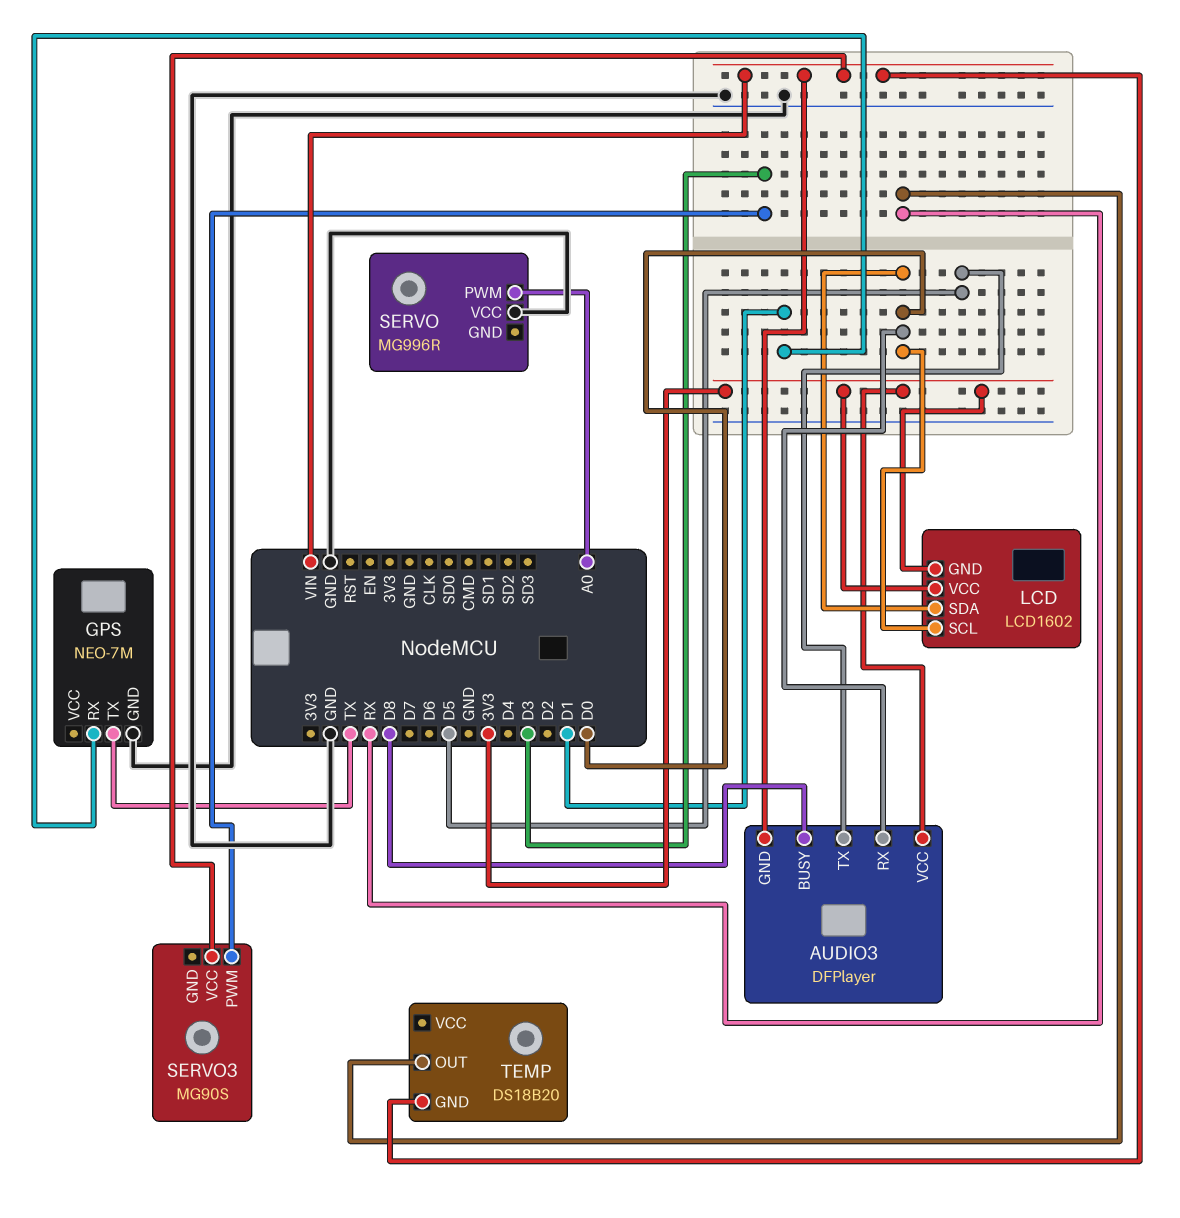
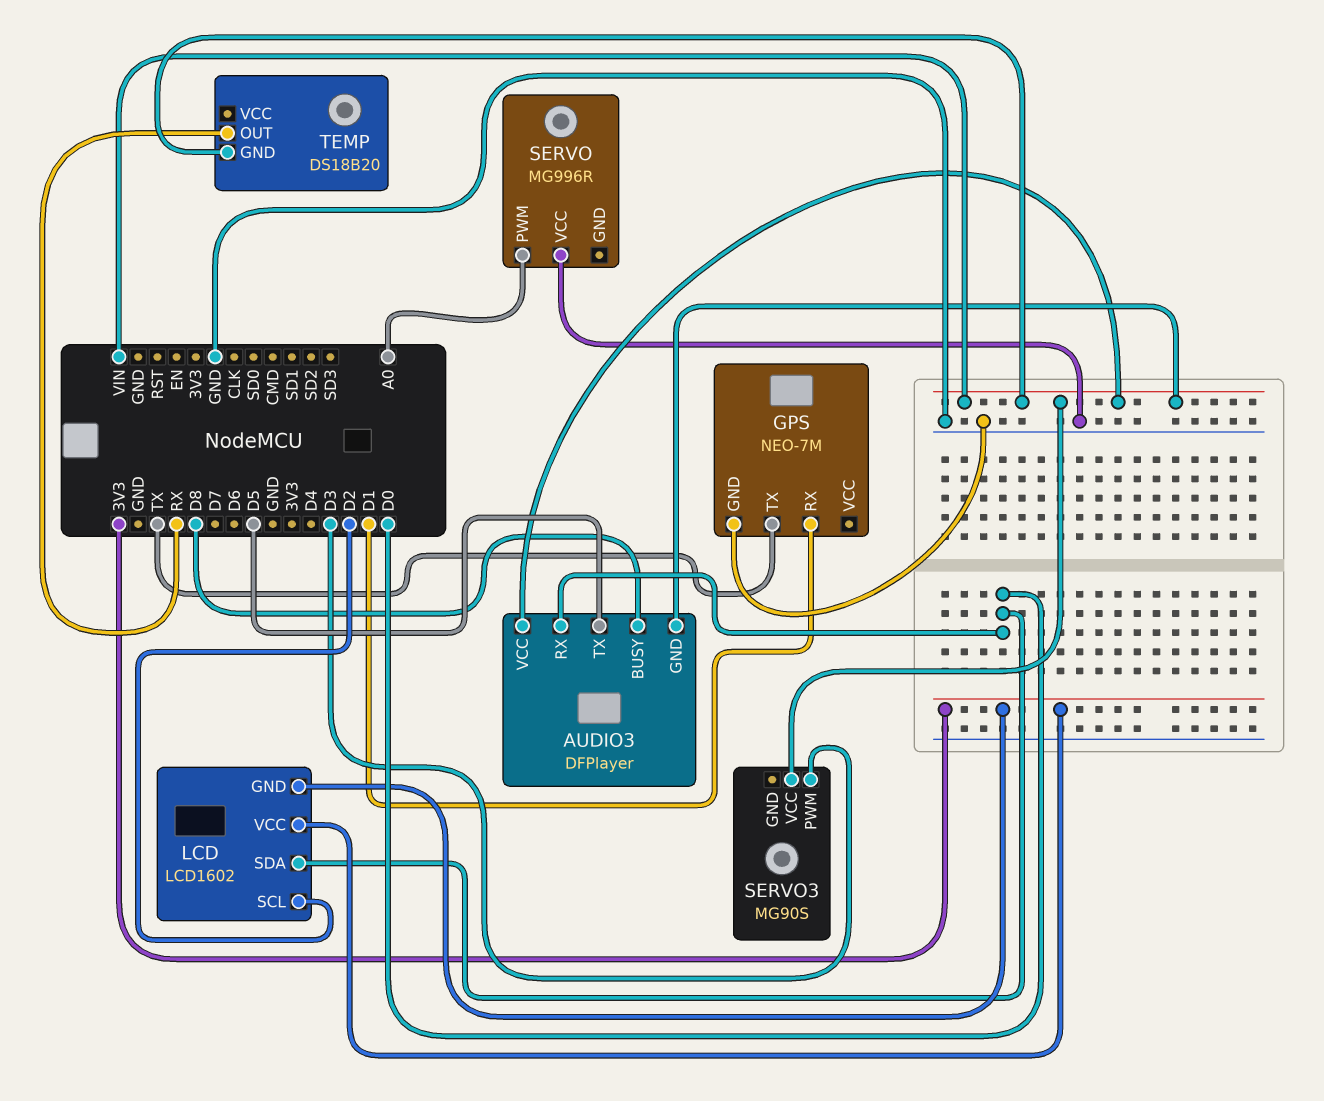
AUDIO3 pin VCC: 3V3 -> VIN
LCD pin SCL: D0 -> D2

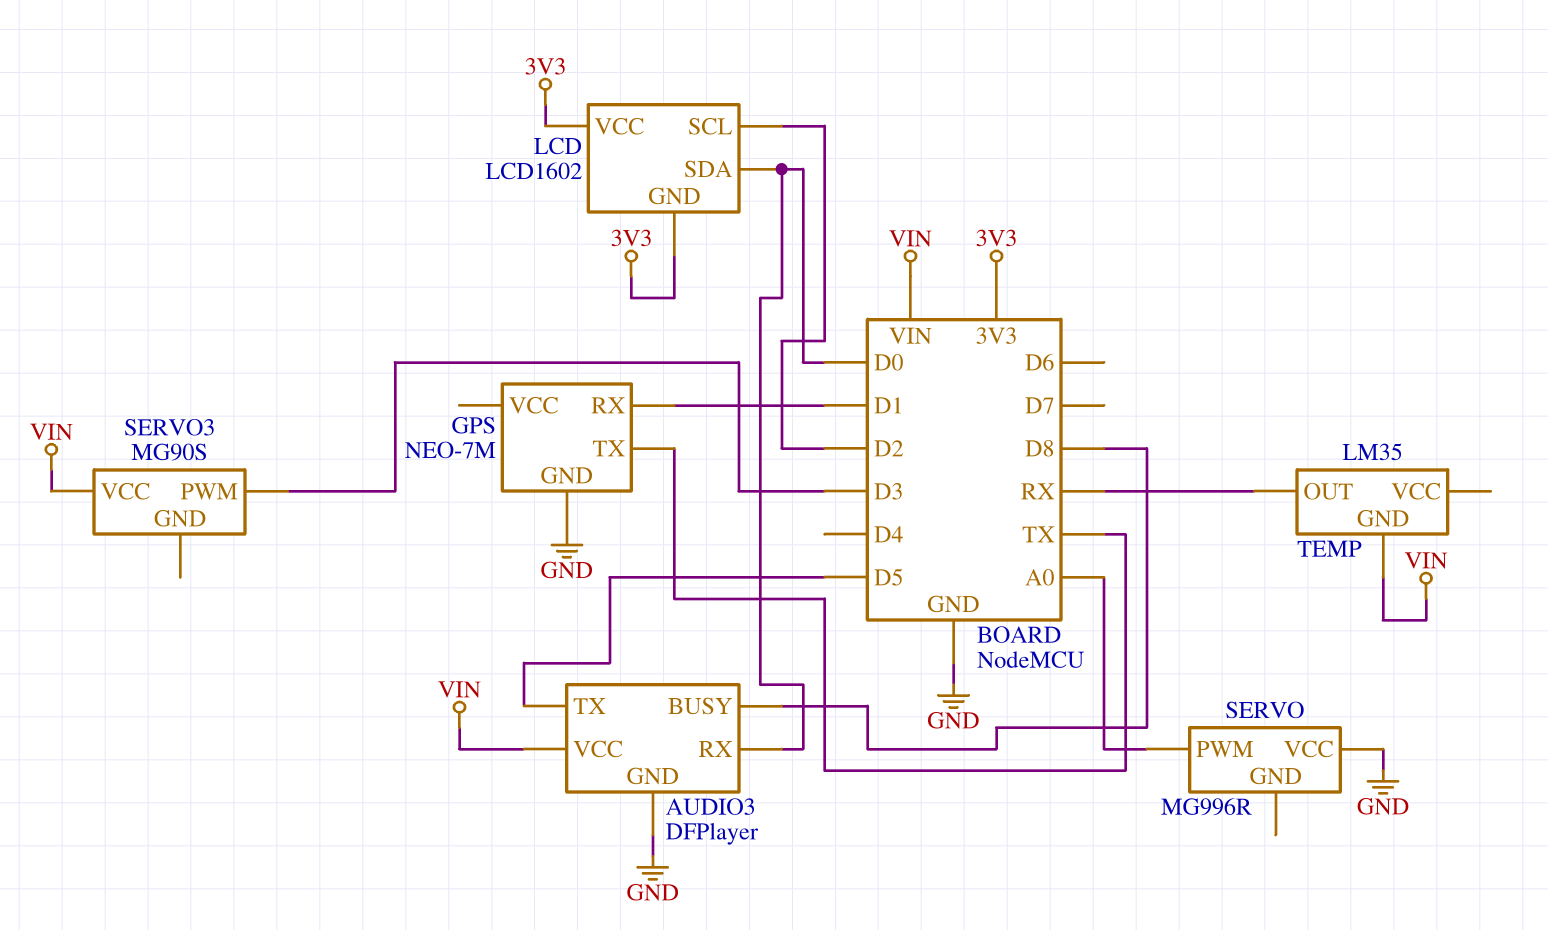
AUDIO3 pin GND: VIN -> GND
TEMP: DS18B20 -> LM35

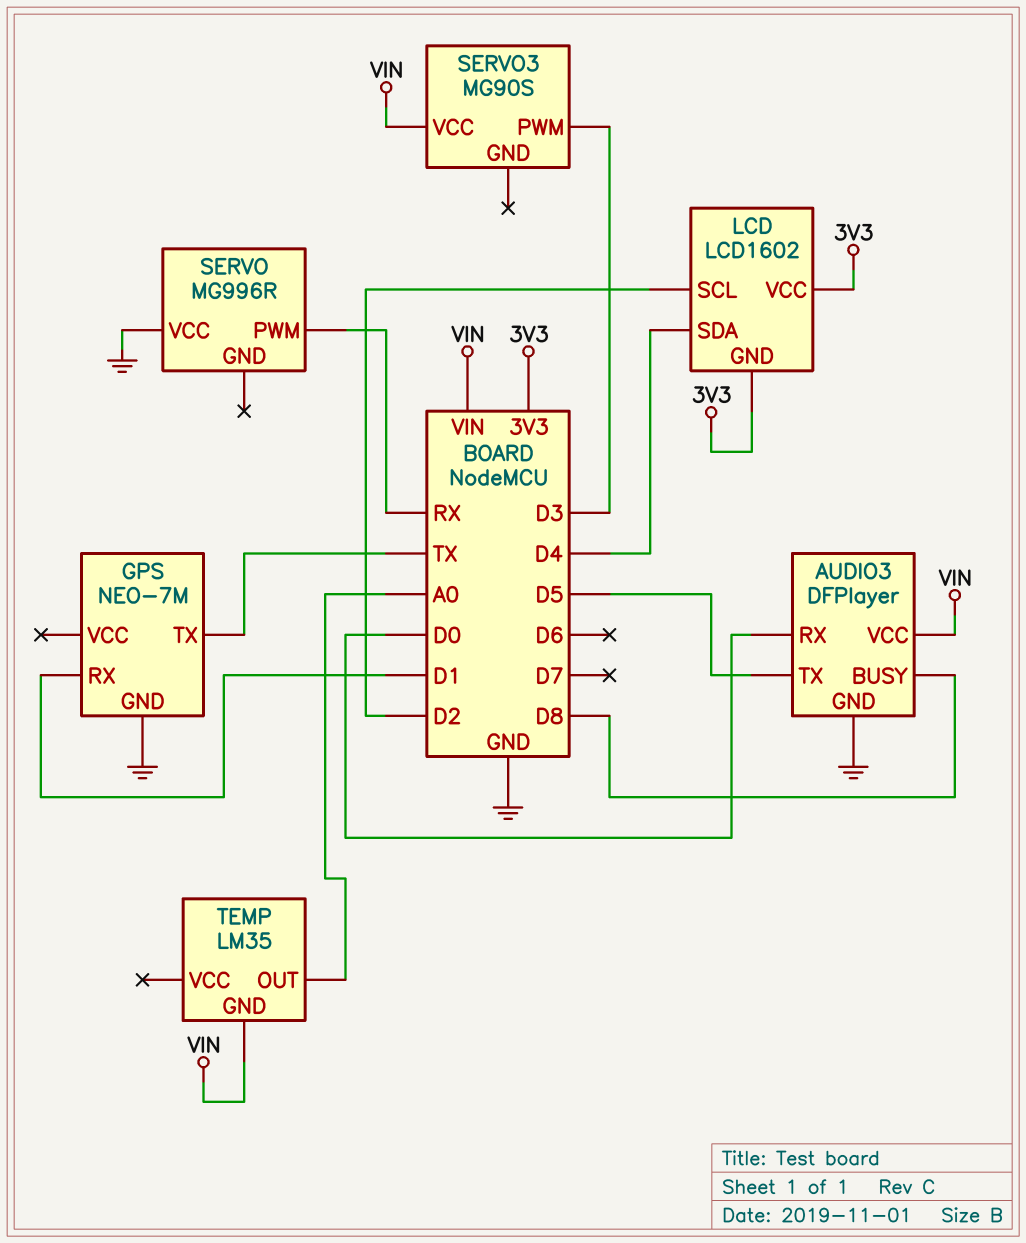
LCD pin SDA: D0 -> D4
SERVO pin PWM: A0 -> RX
TEMP pin OUT: RX -> A0

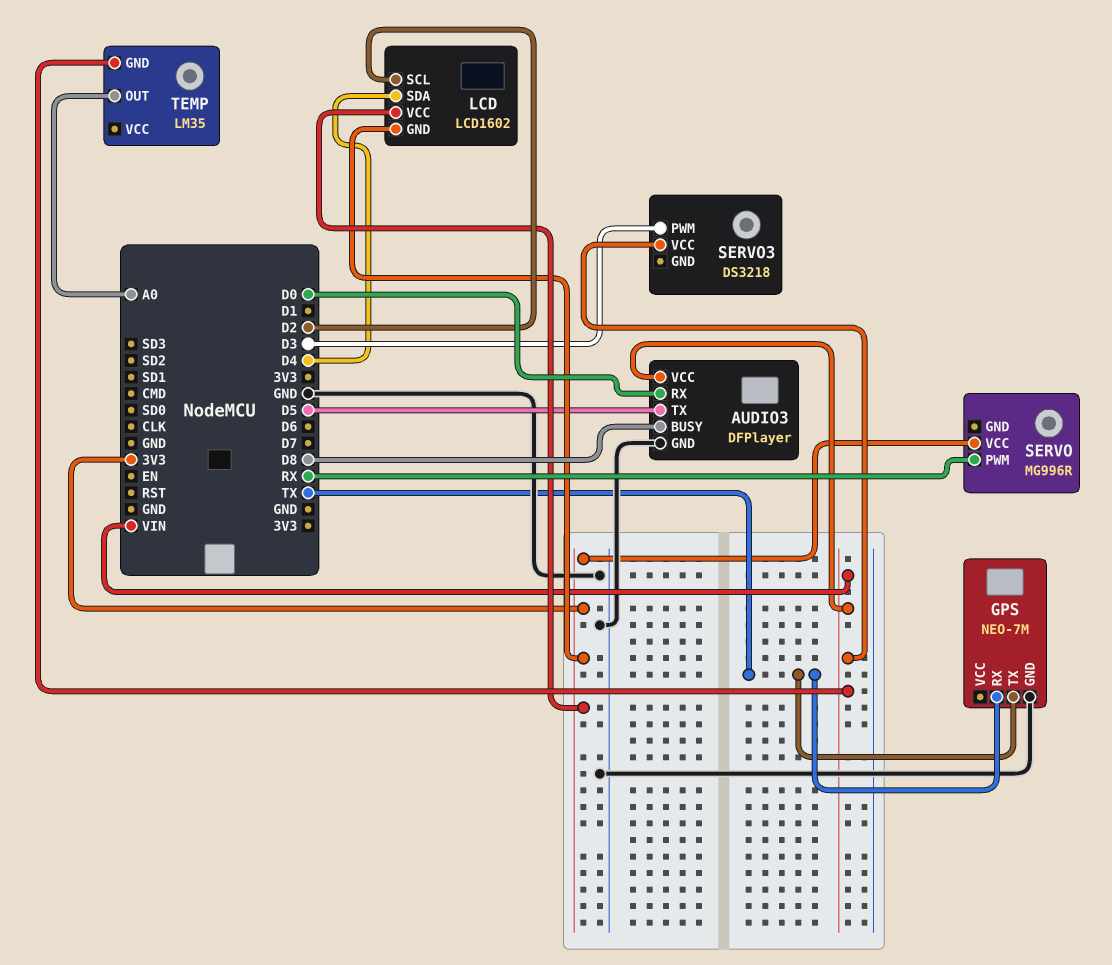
GPS pin RX: D1 -> TX
SERVO pin VCC: GND -> 3V3
SERVO3: MG90S -> DS3218

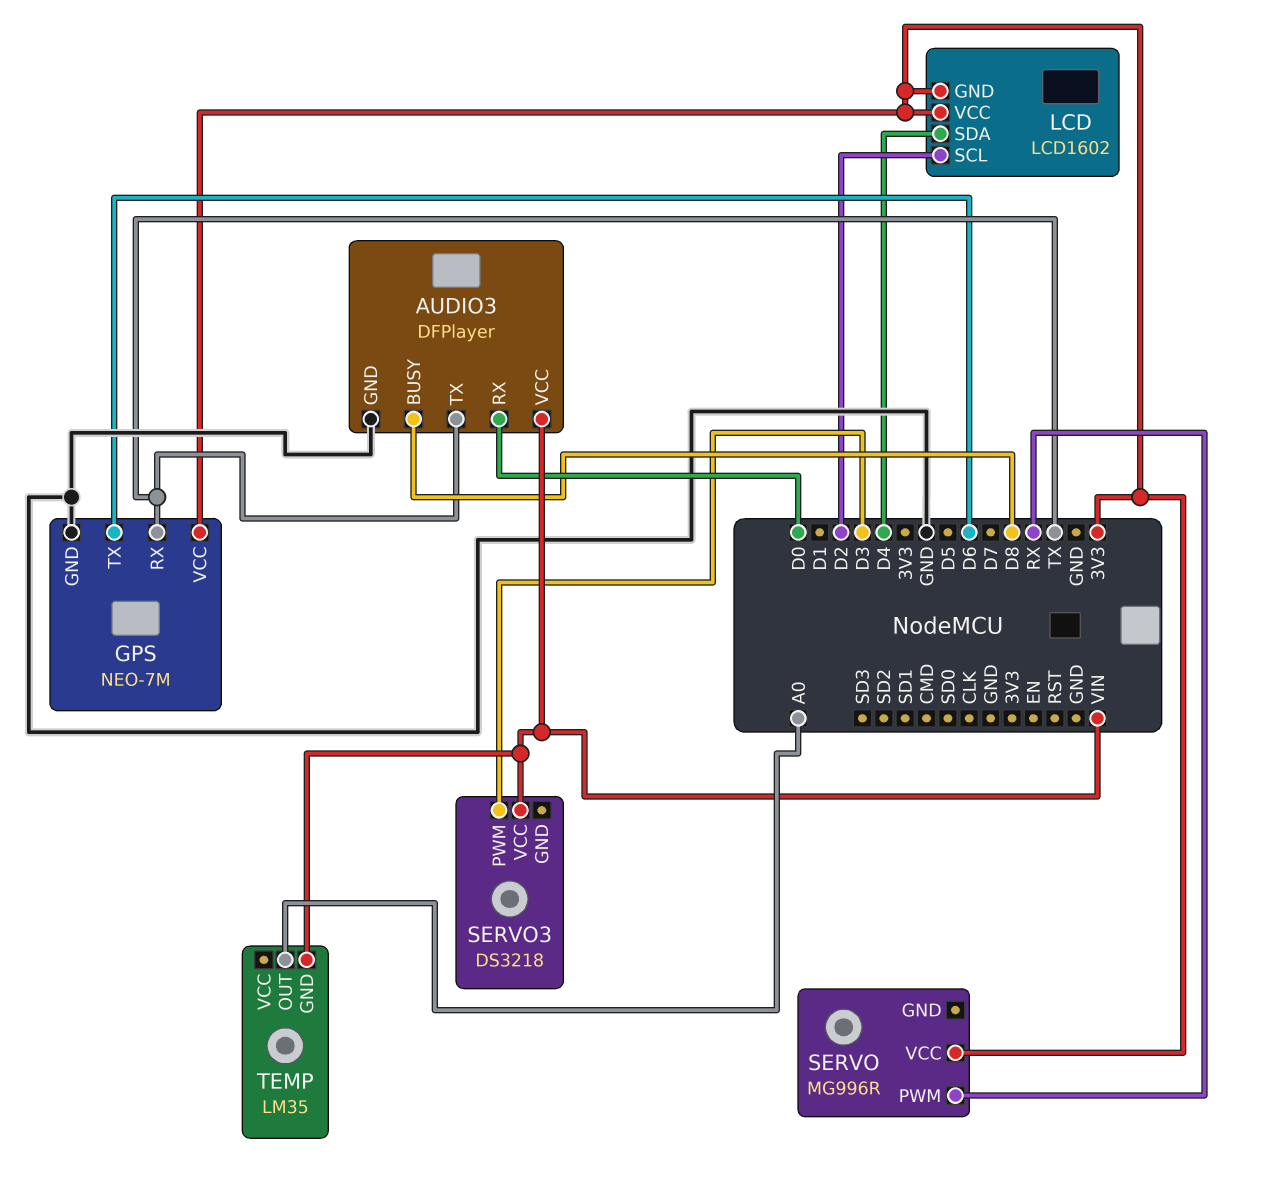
AUDIO3 pin TX: D5 -> TX
GPS pin TX: TX -> D6
GPS pin VCC: none -> 3V3

